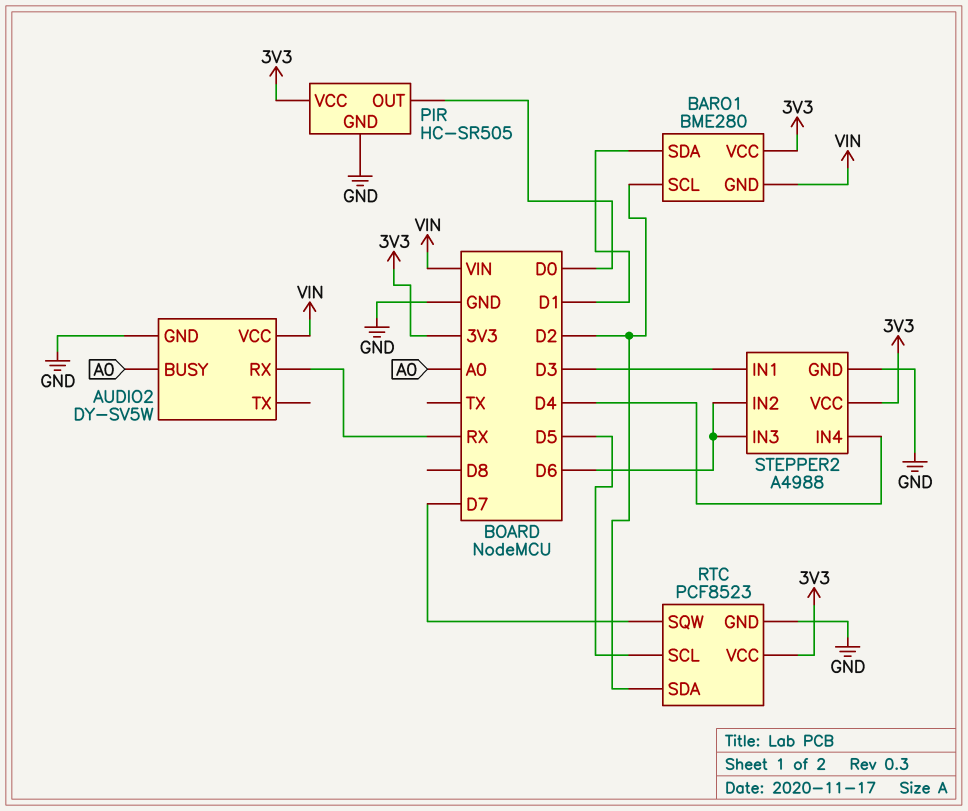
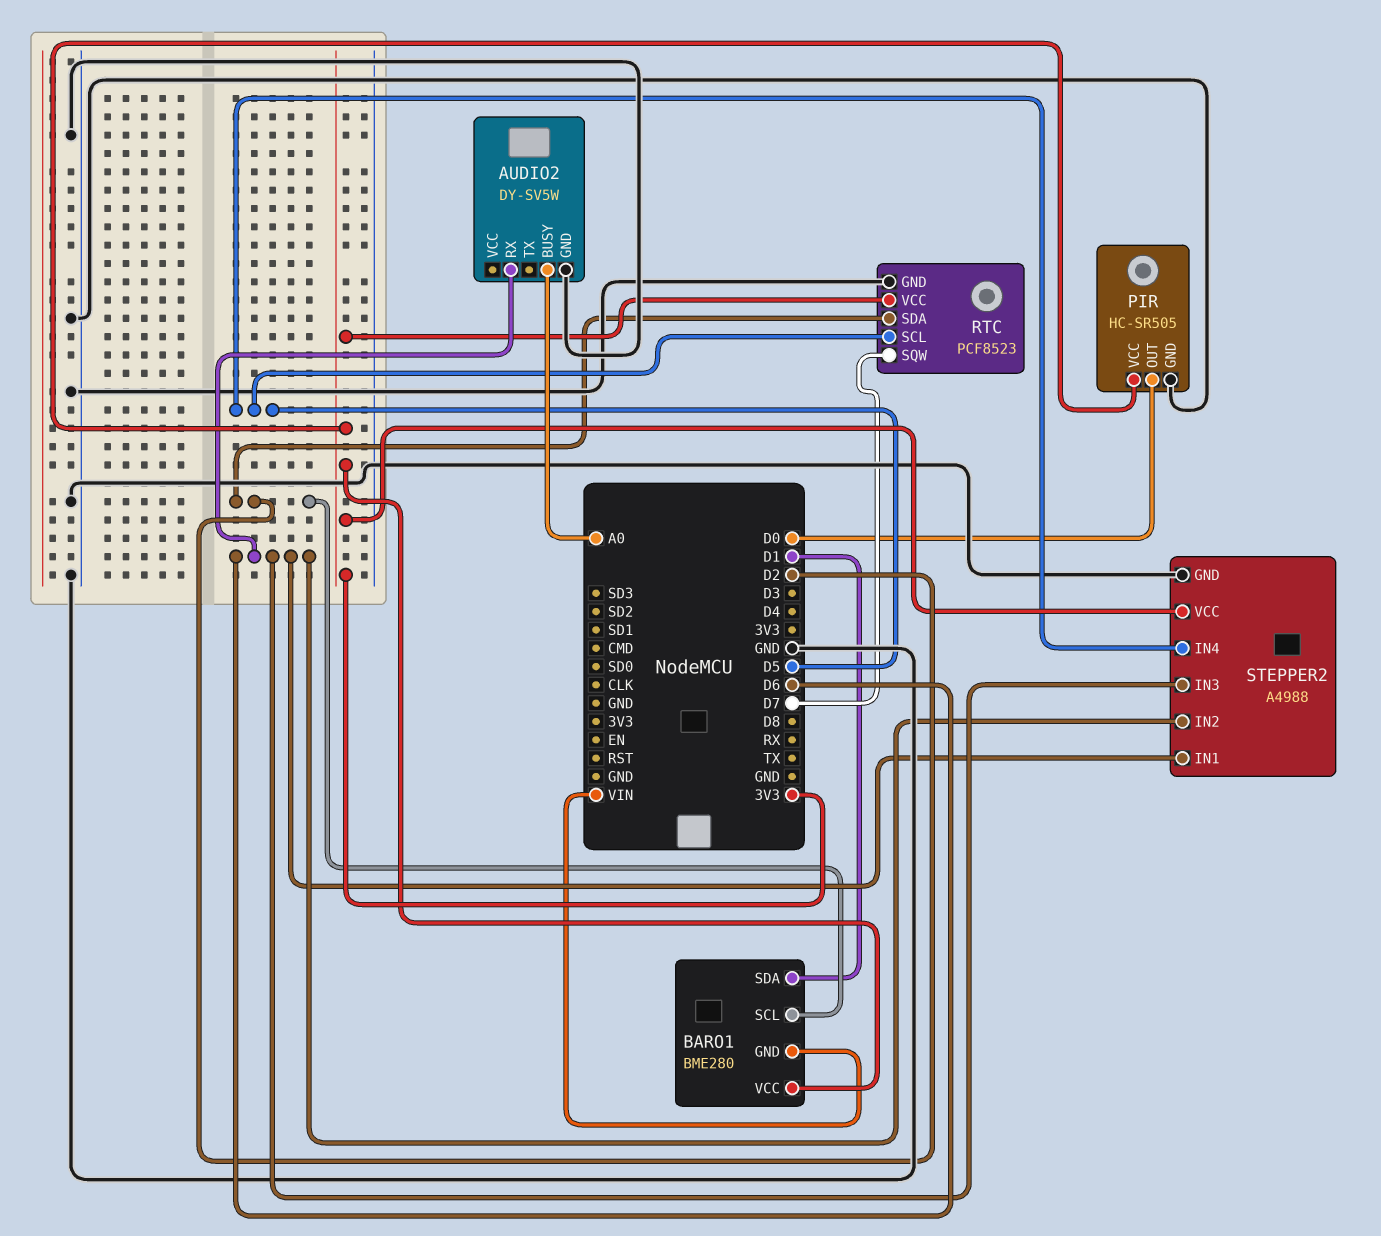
AUDIO2 pin RX: RX -> D6
AUDIO2 pin VCC: VIN -> none
STEPPER2 pin IN1: D3 -> D6
STEPPER2 pin IN4: D4 -> D5

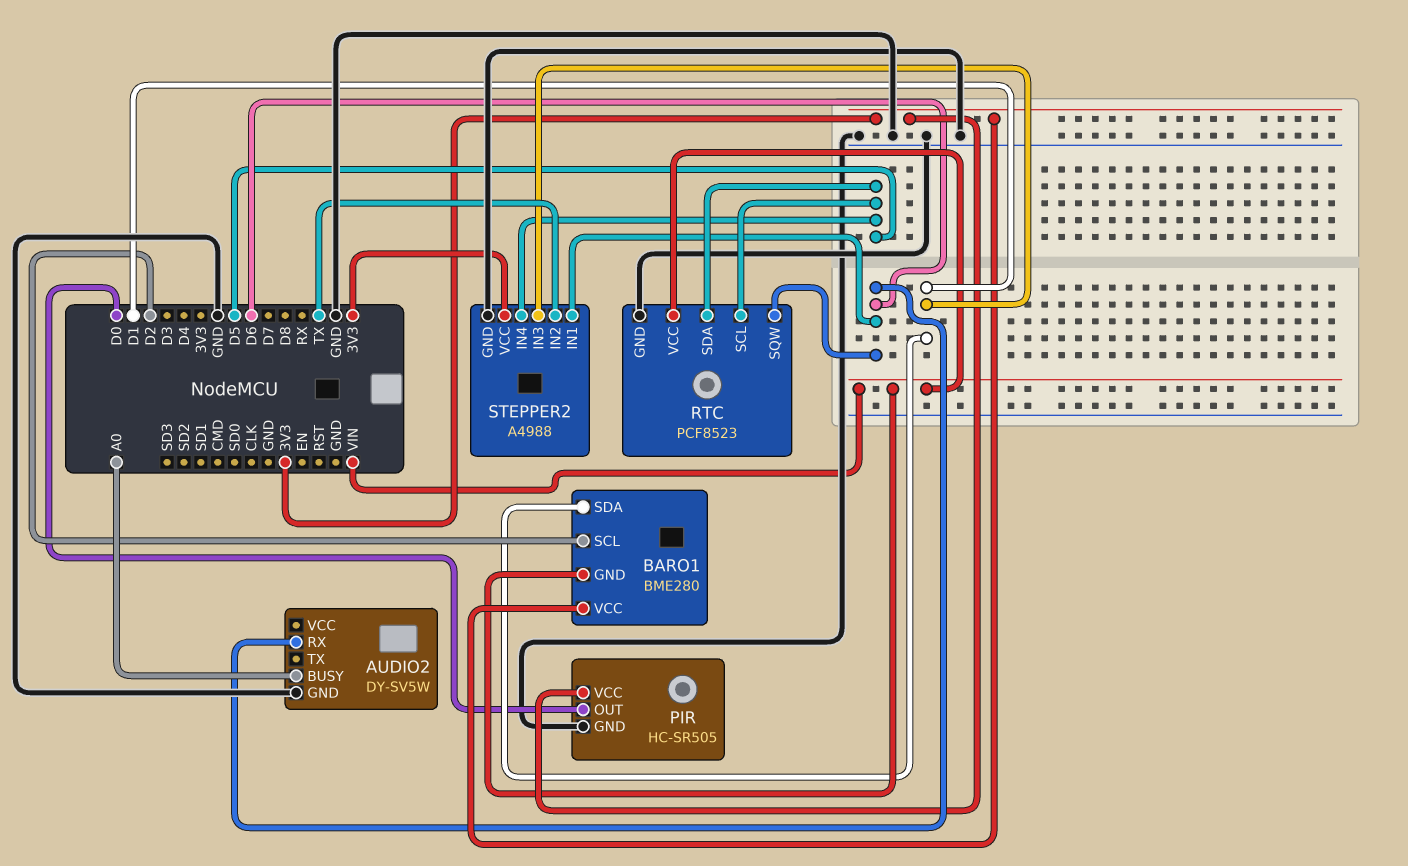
RTC pin SDA: D2 -> D5
RTC pin SQW: D7 -> D6
RTC pin VCC: 3V3 -> VIN
STEPPER2 pin IN2: D6 -> TX
STEPPER2 pin IN3: D6 -> D1

